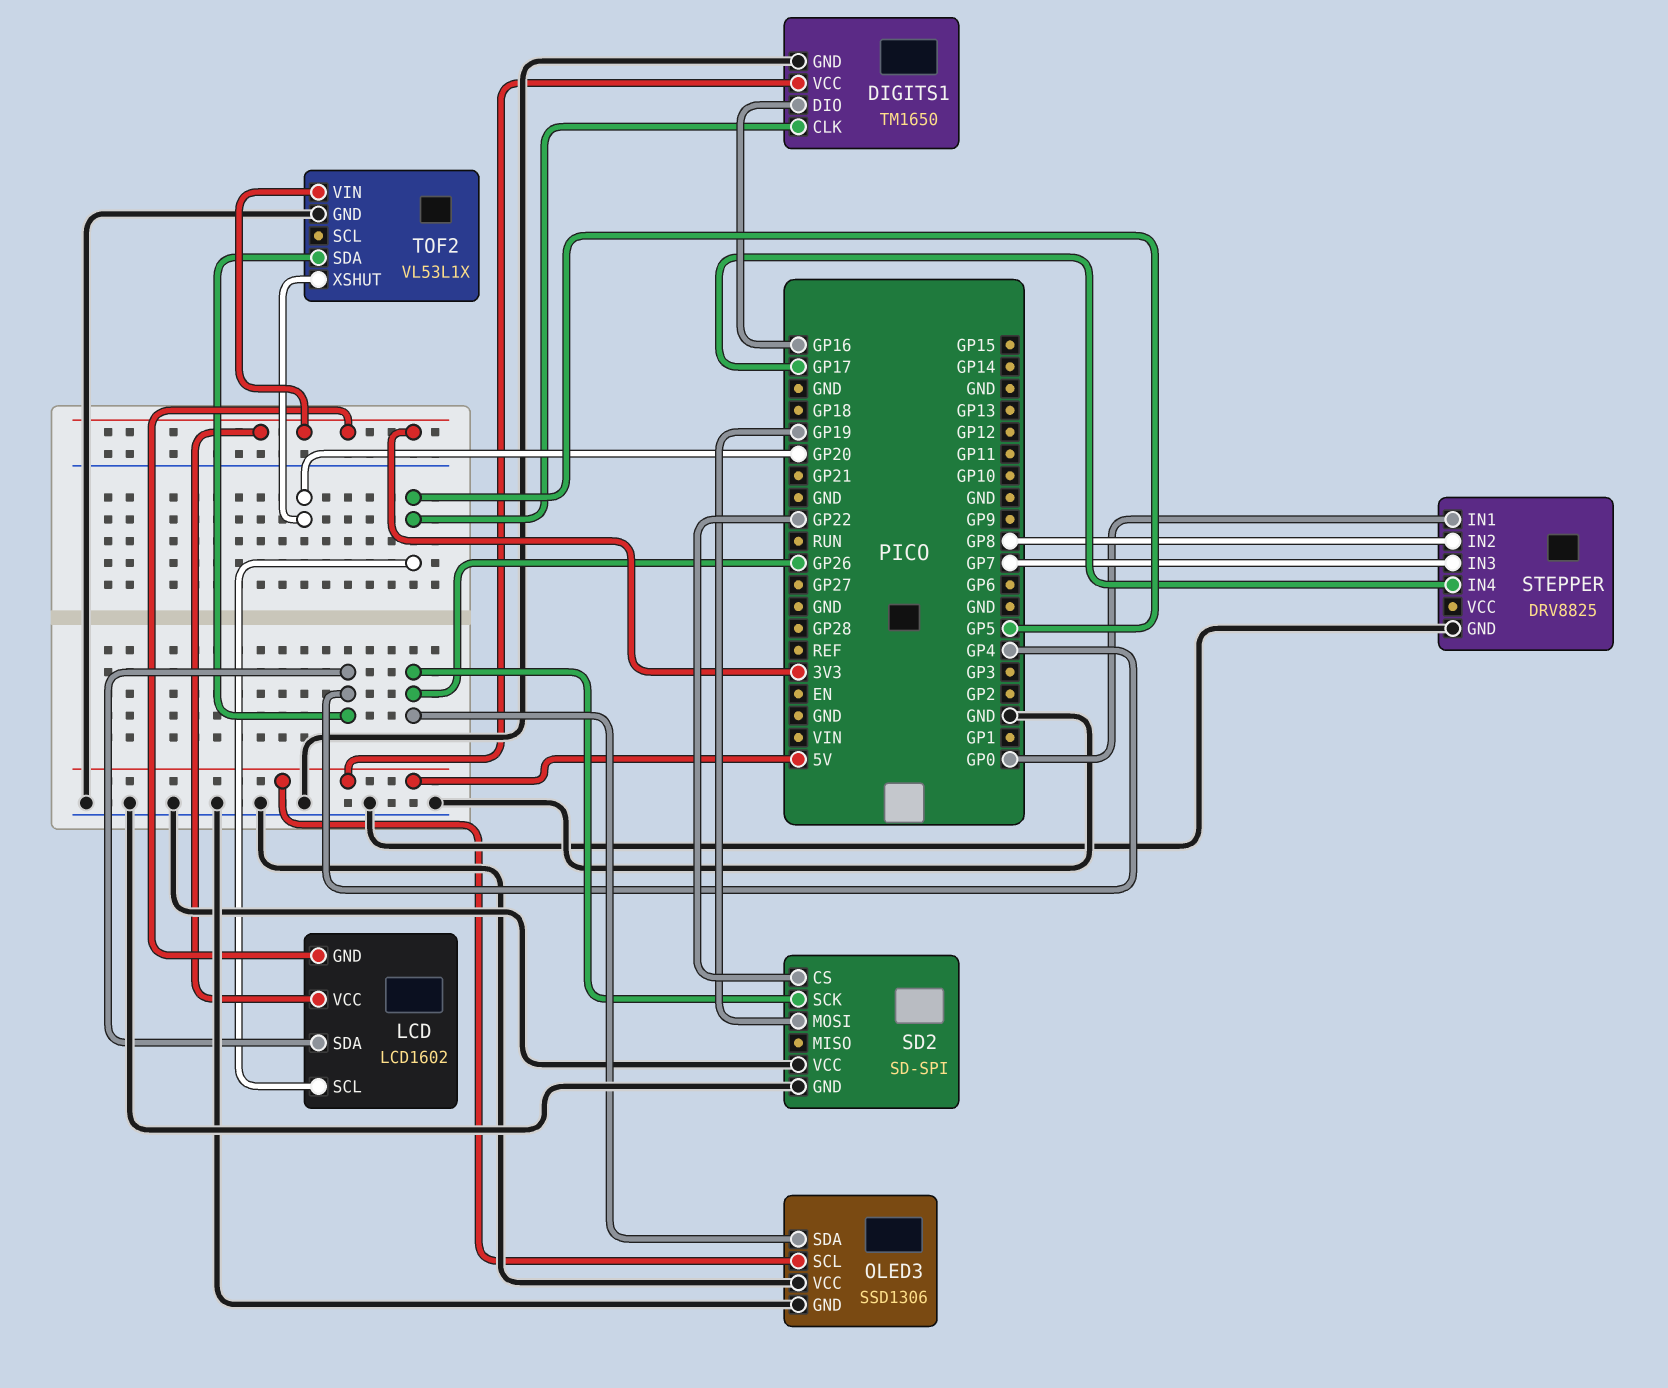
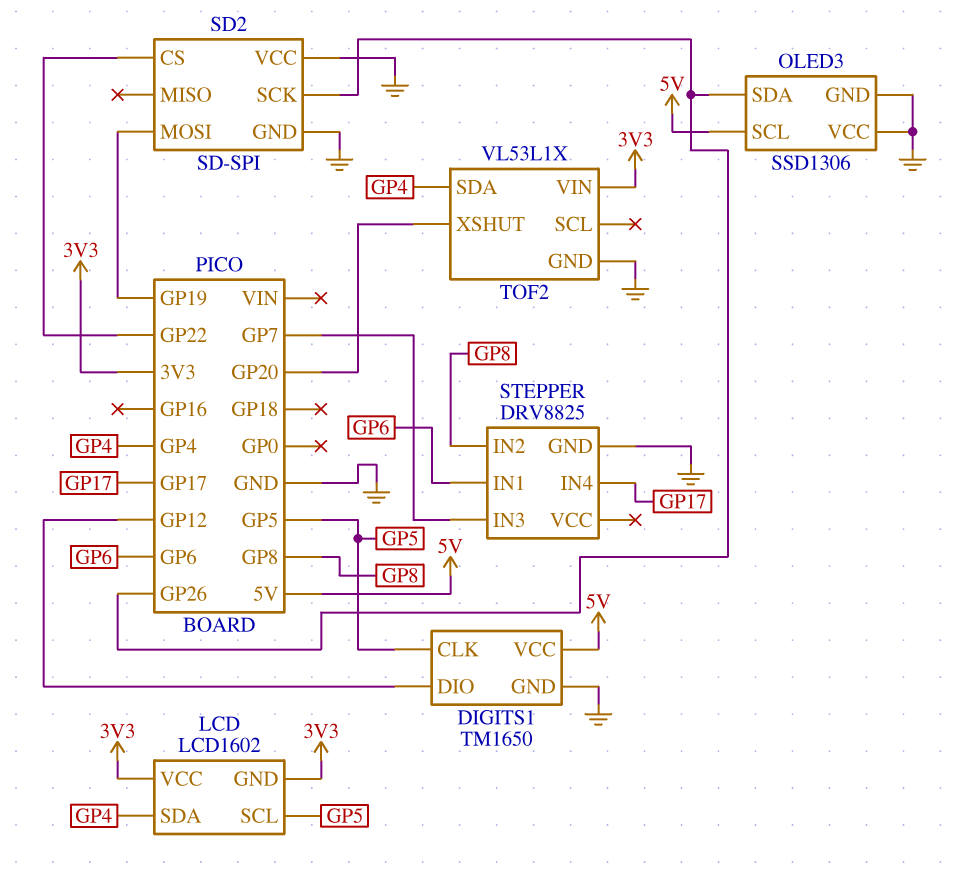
DIGITS1 pin DIO: GP16 -> GP12
STEPPER pin IN1: GP0 -> GP6

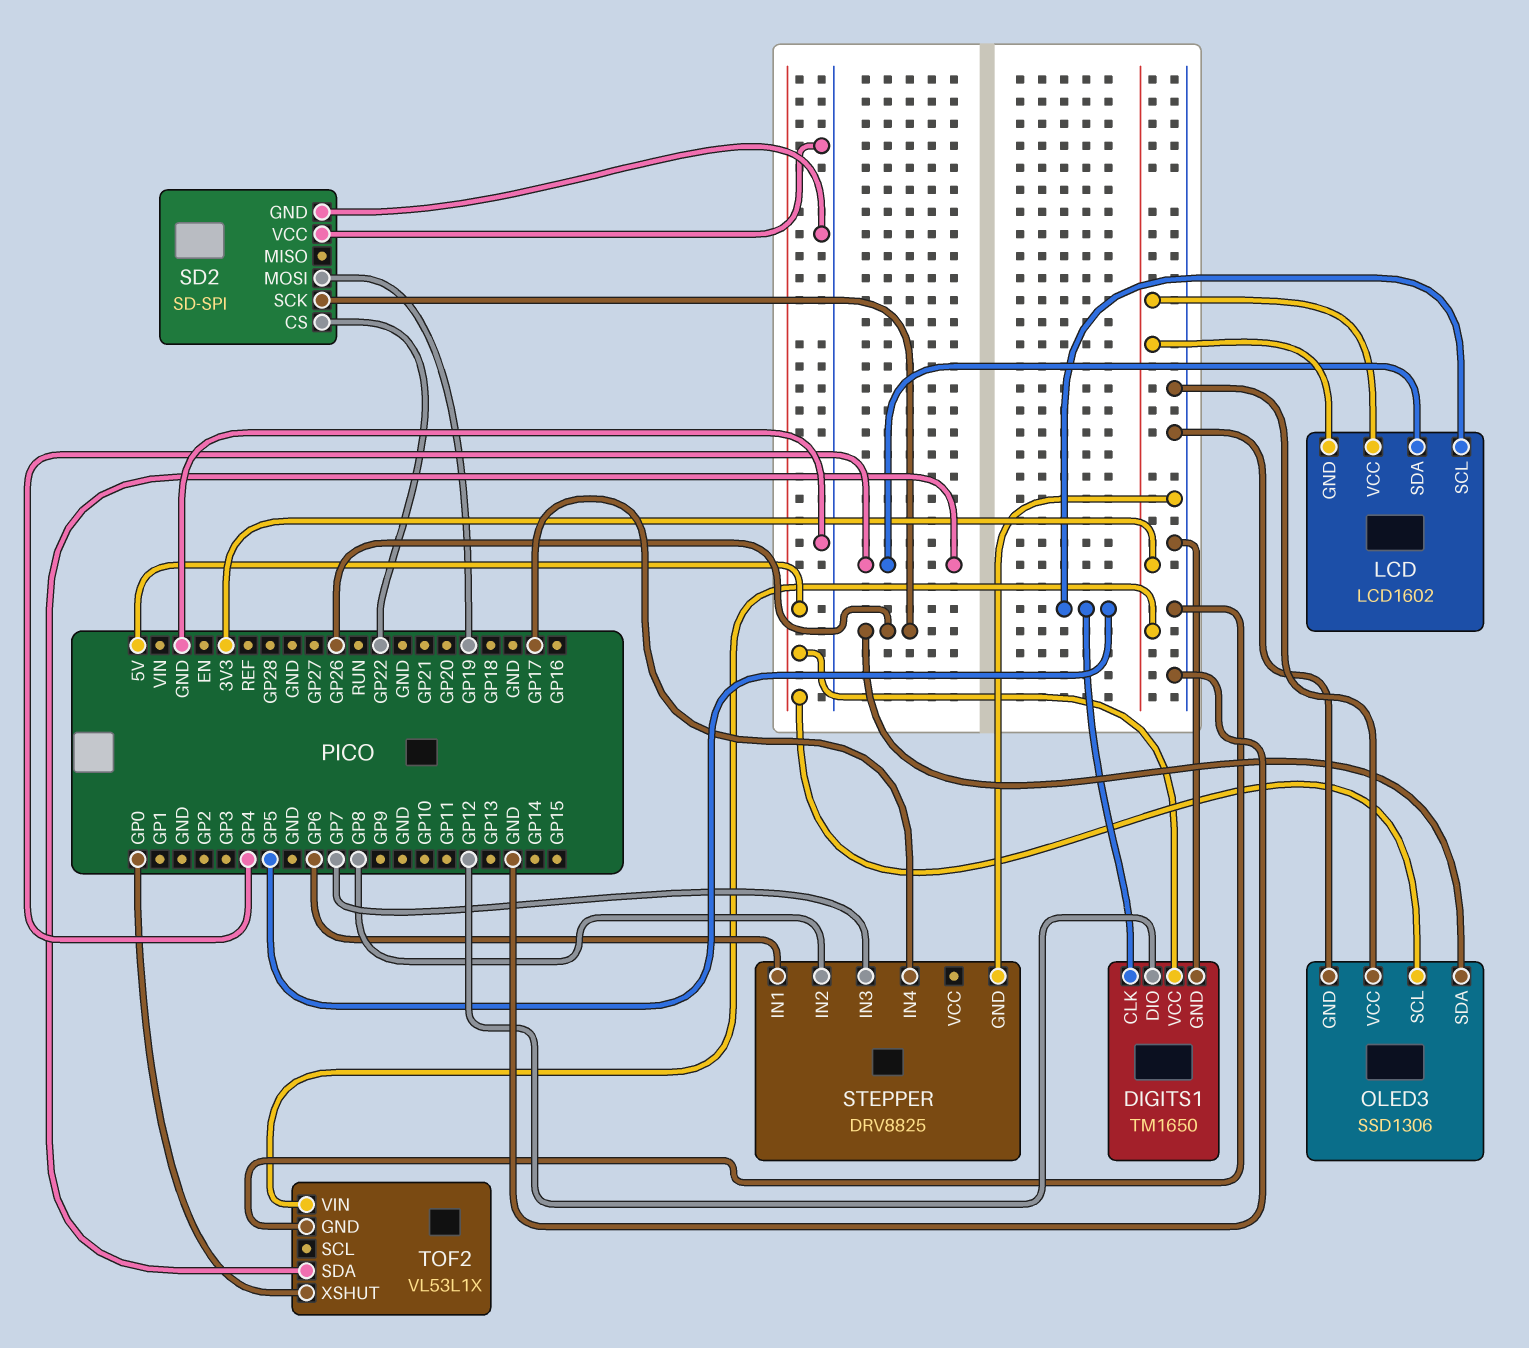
TOF2 pin XSHUT: GP20 -> GP0

